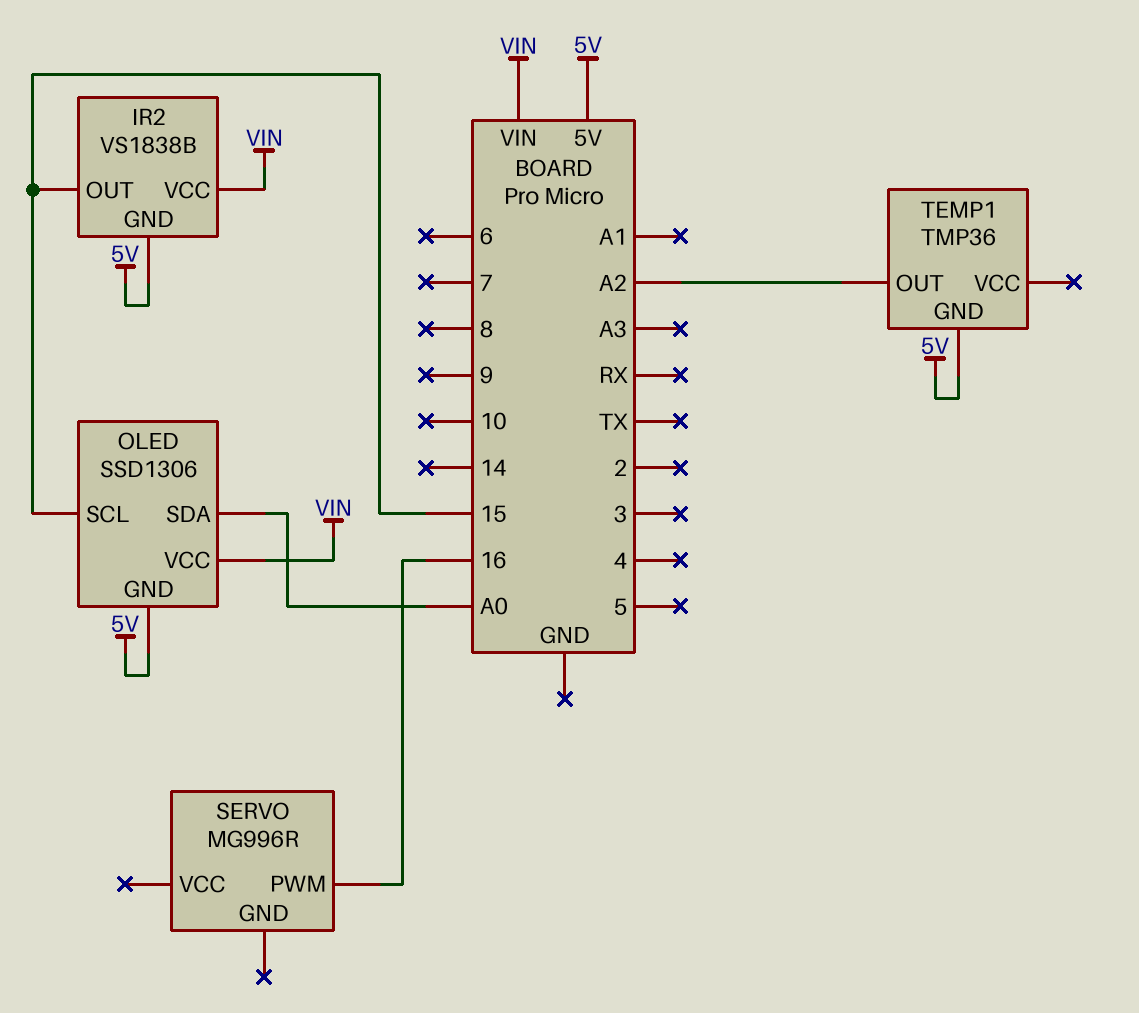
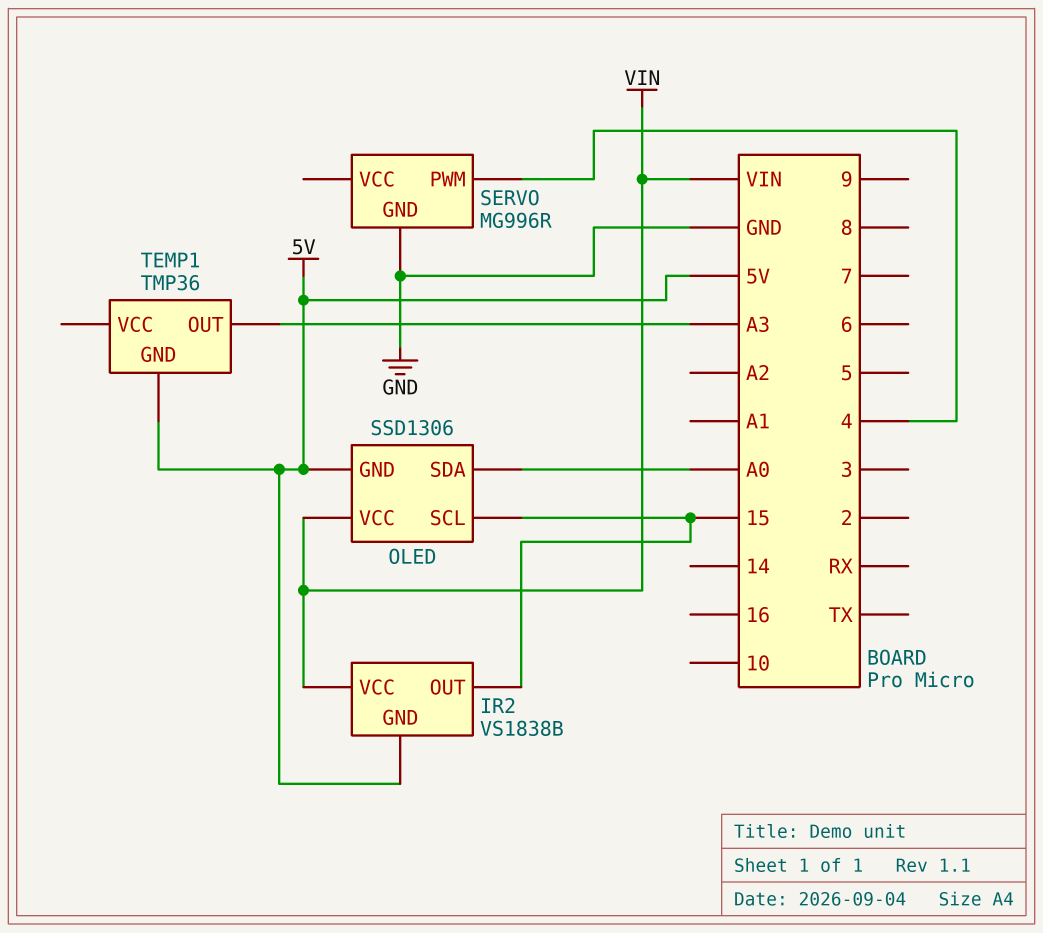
SERVO pin GND: none -> GND
SERVO pin PWM: 16 -> 4
TEMP1 pin OUT: A2 -> A3

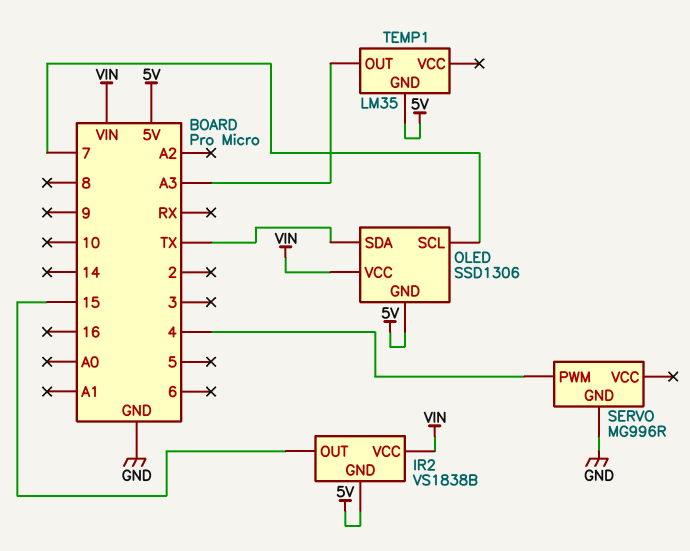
OLED pin SCL: 15 -> 7
OLED pin SDA: A0 -> TX
TEMP1: TMP36 -> LM35

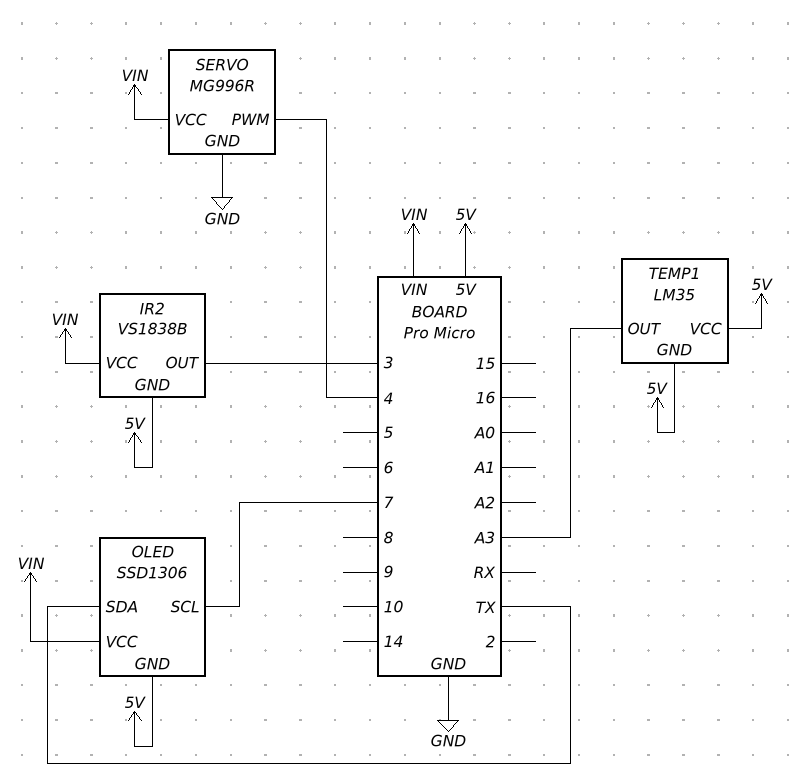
IR2 pin OUT: 15 -> 3
SERVO pin VCC: none -> VIN
TEMP1 pin VCC: none -> 5V

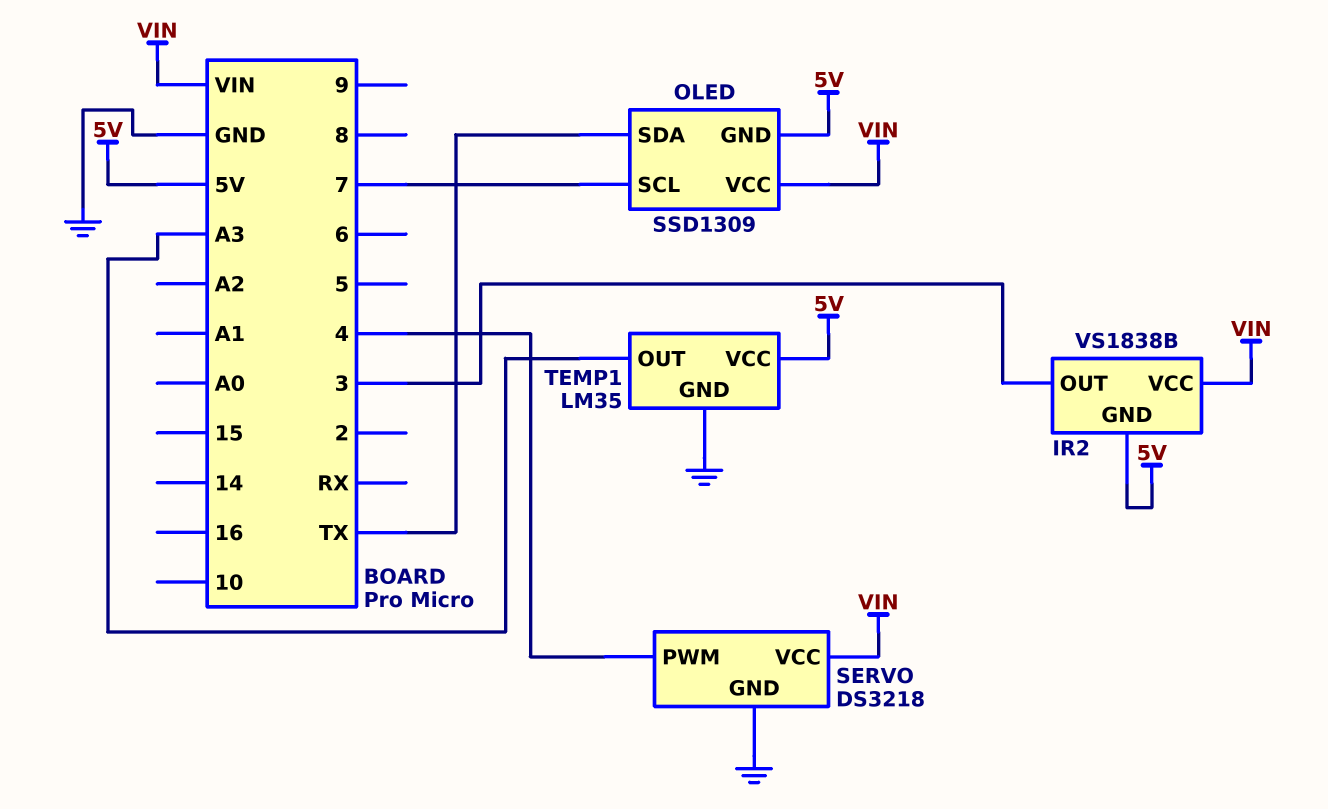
OLED: SSD1306 -> SSD1309
SERVO: MG996R -> DS3218
TEMP1 pin GND: 5V -> GND

